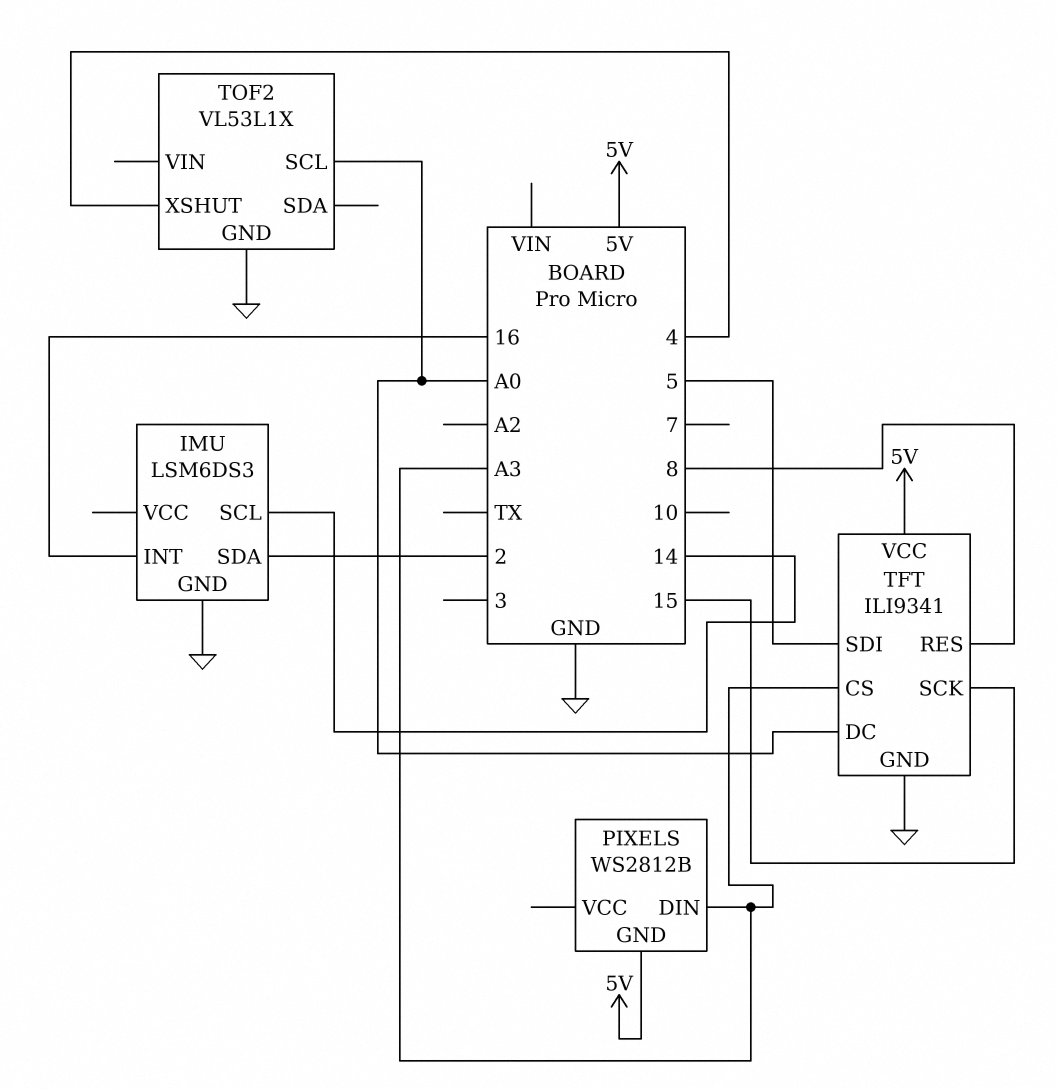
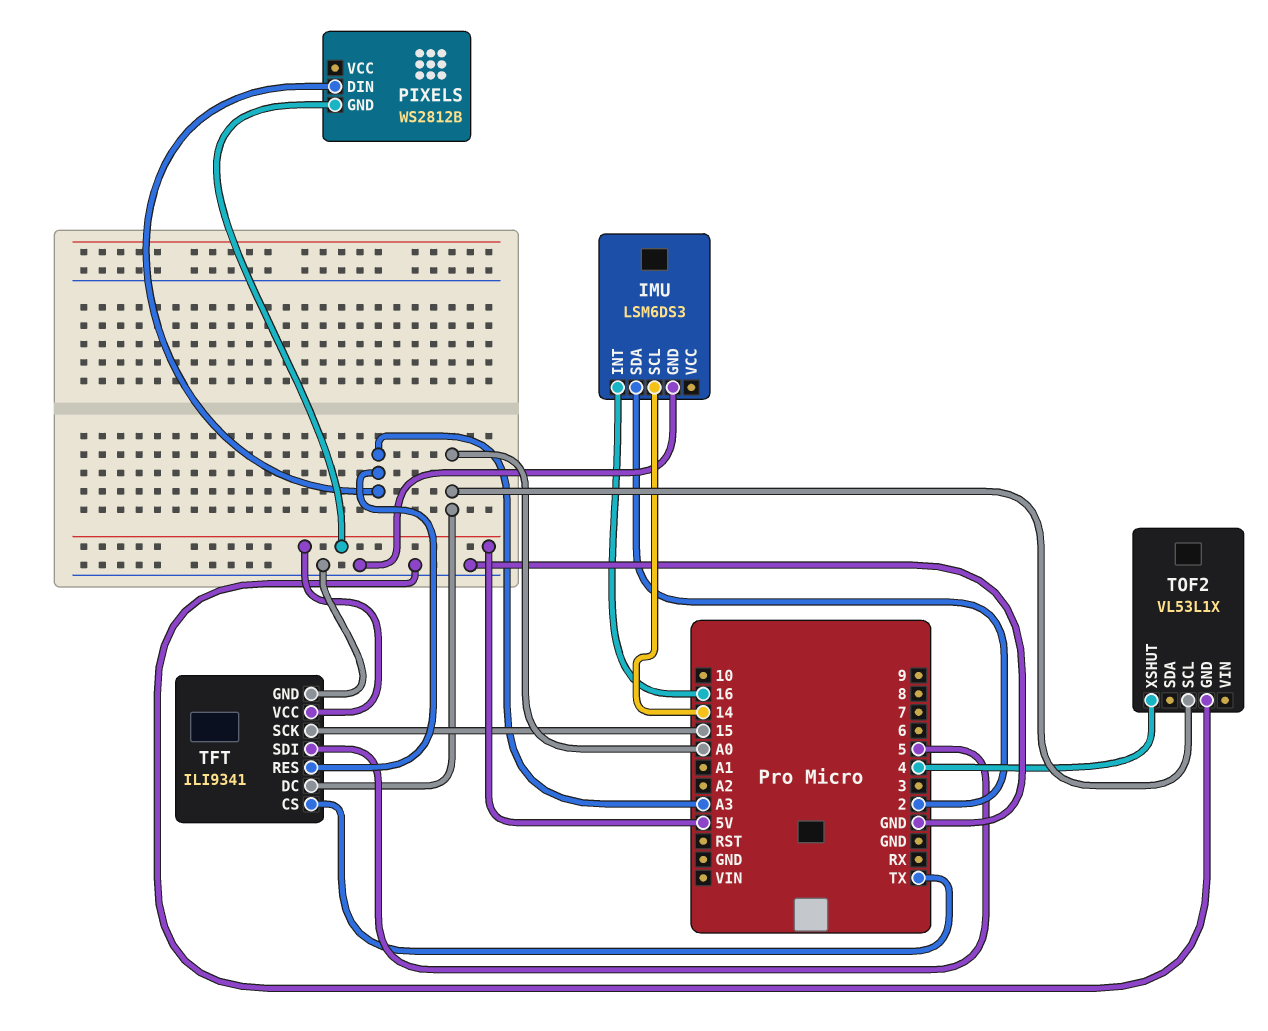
TFT pin CS: A3 -> TX
TFT pin RES: 8 -> A3

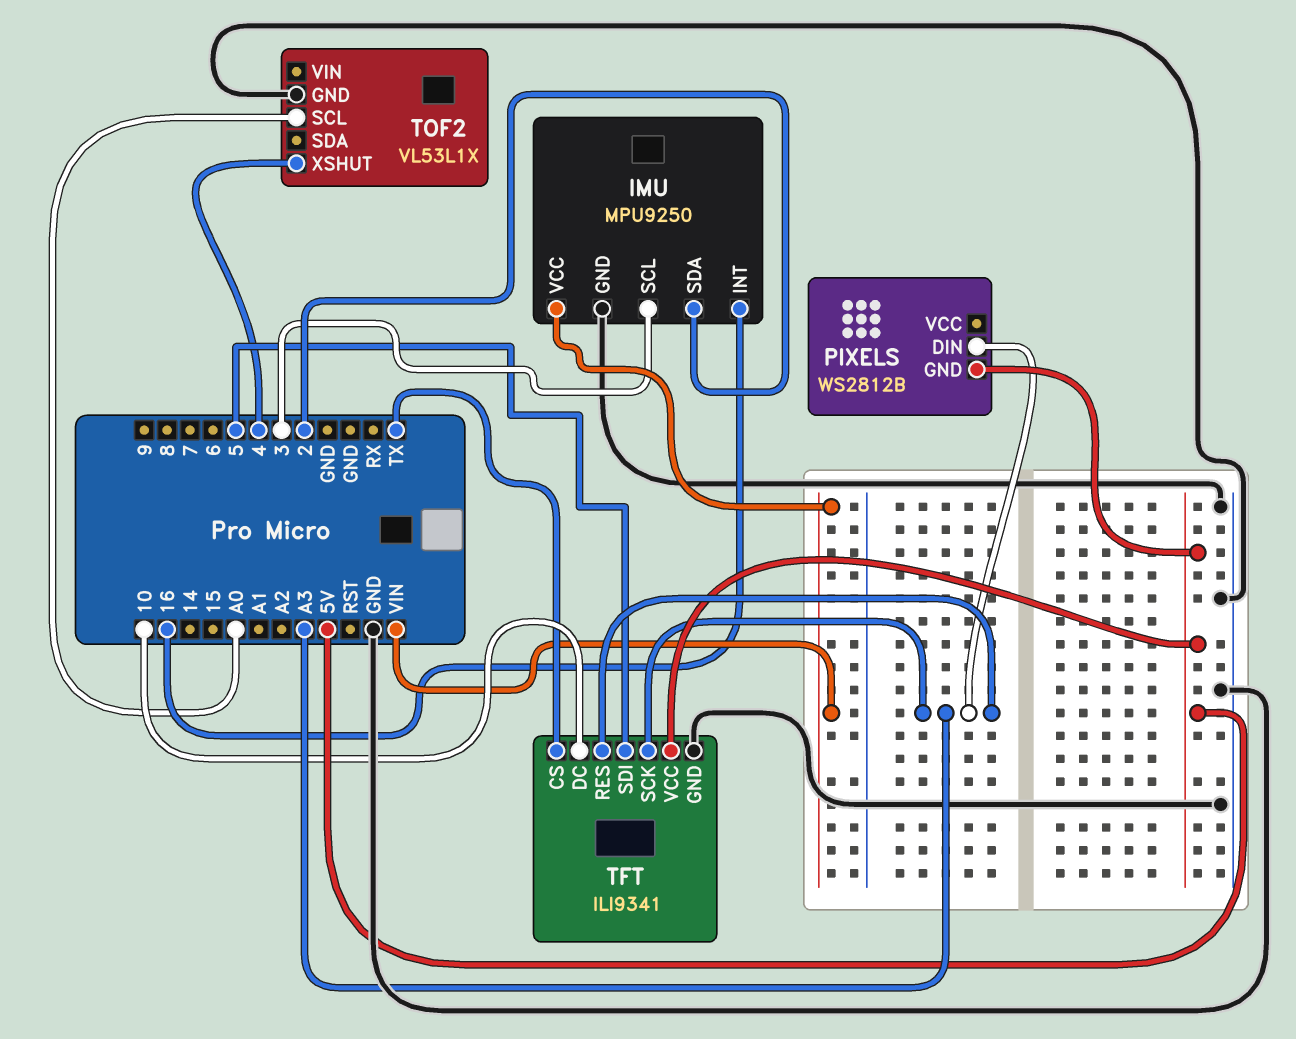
IMU: LSM6DS3 -> MPU9250
IMU pin SCL: 14 -> 3
IMU pin VCC: none -> VIN
TFT pin DC: A0 -> 10
TFT pin SCK: 15 -> A3

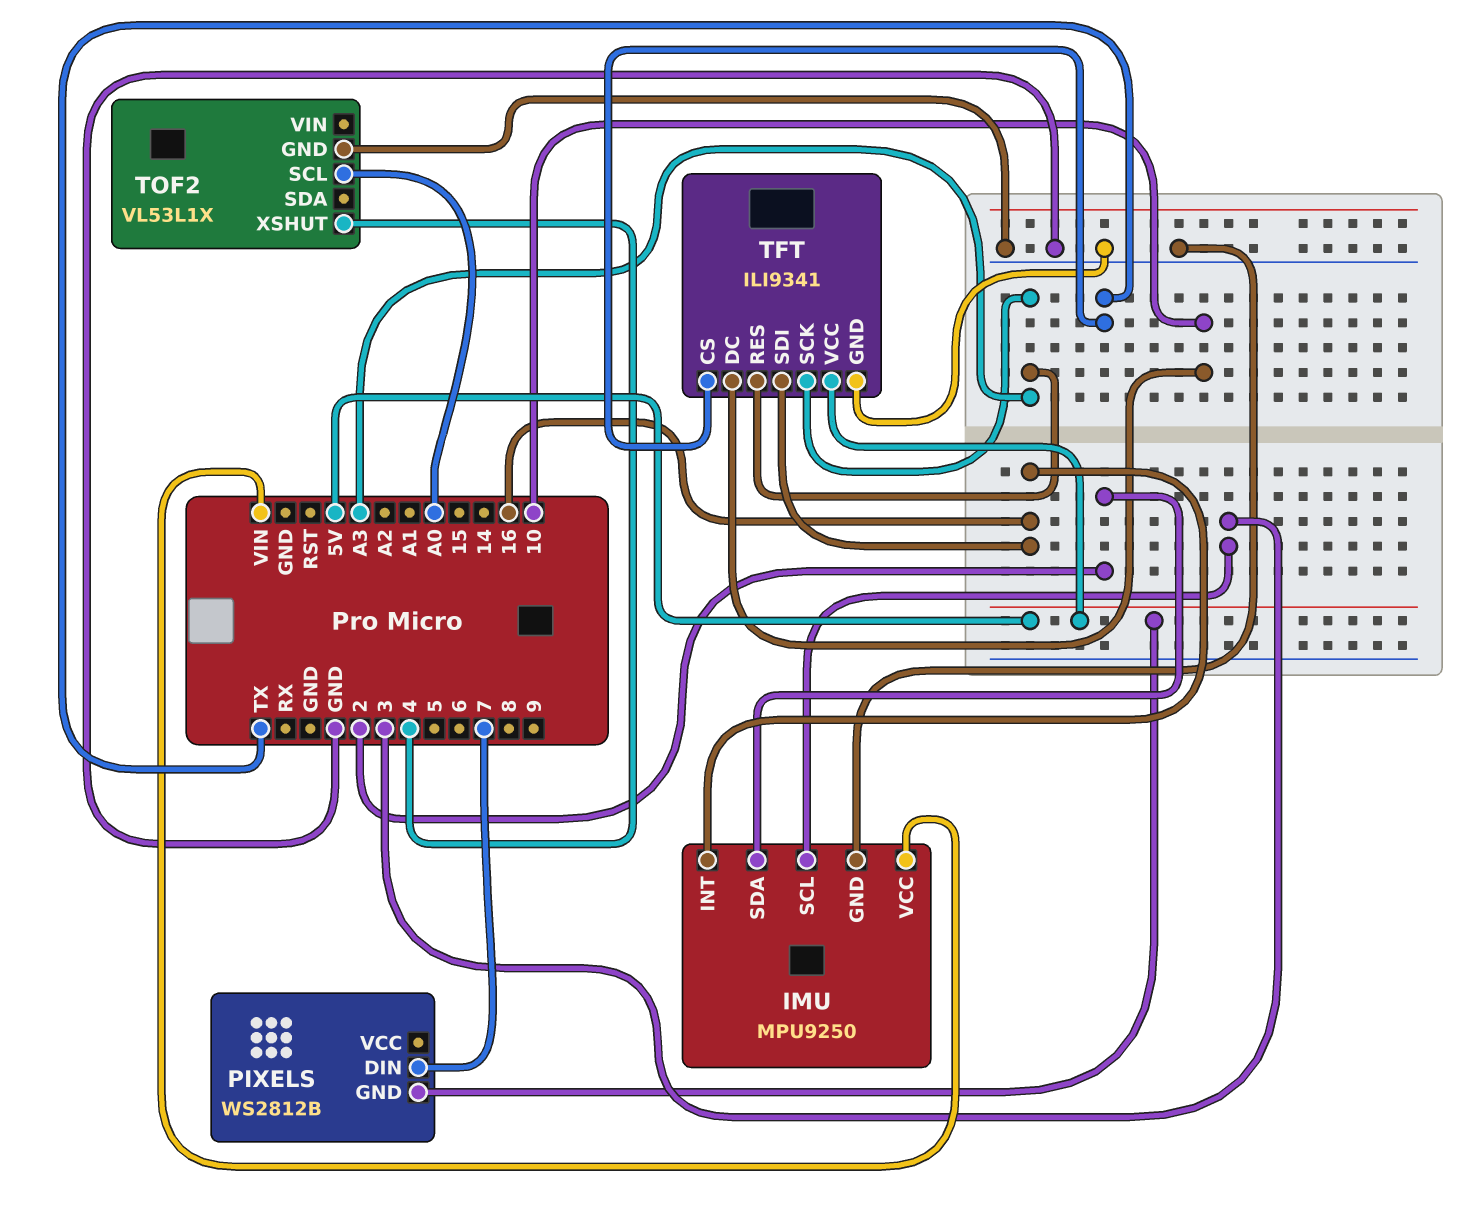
PIXELS pin DIN: A3 -> 7
TFT pin SDI: 5 -> 16

